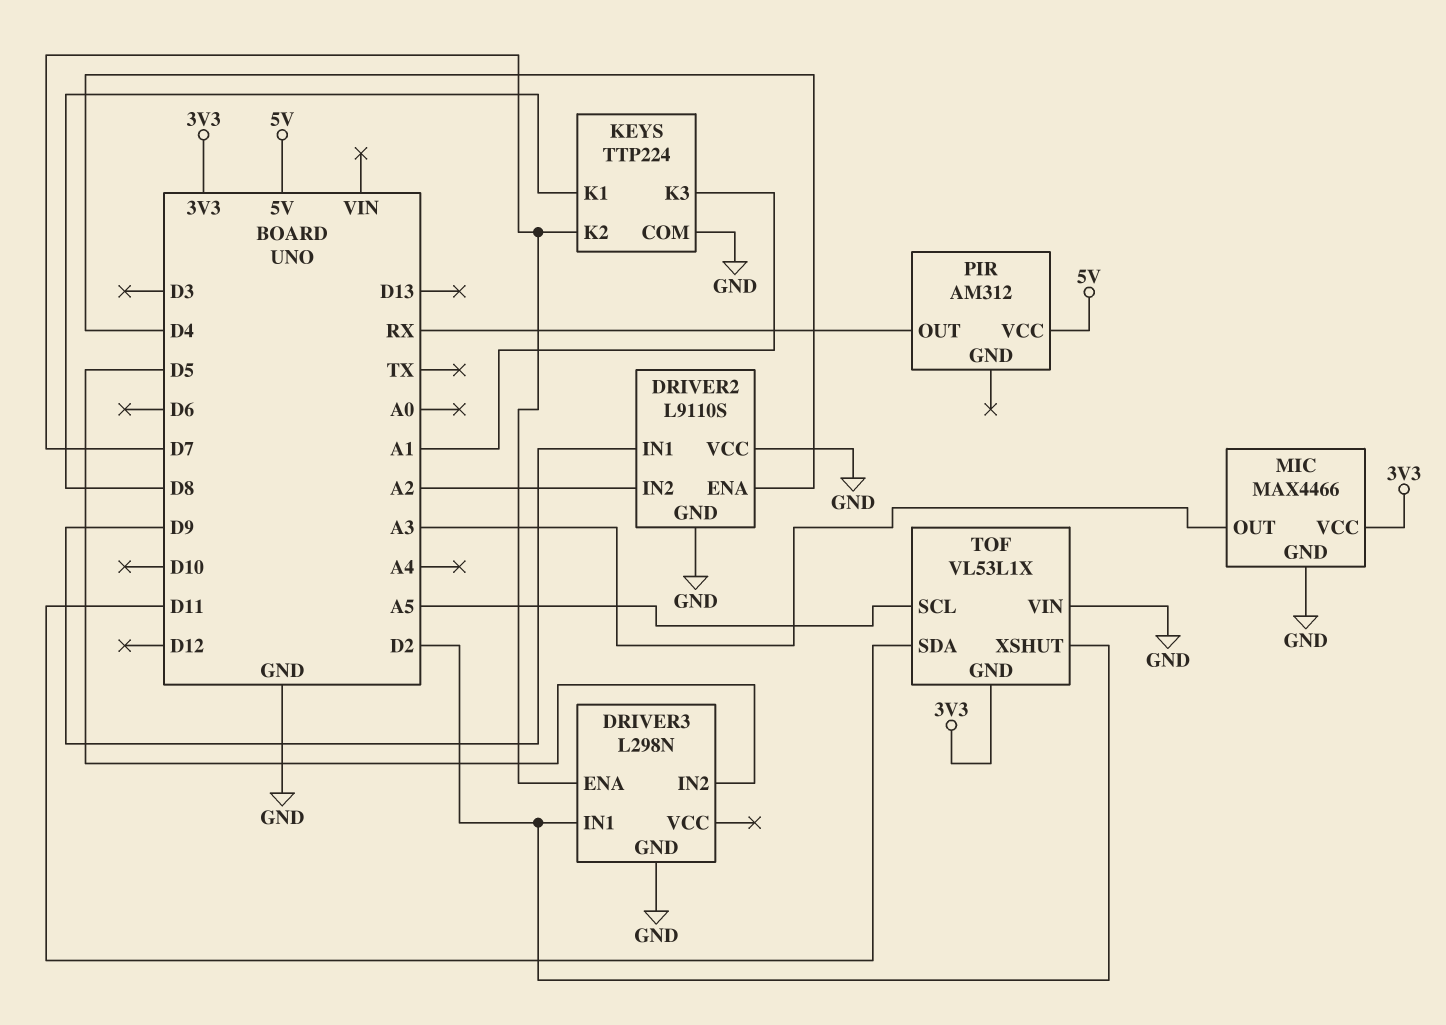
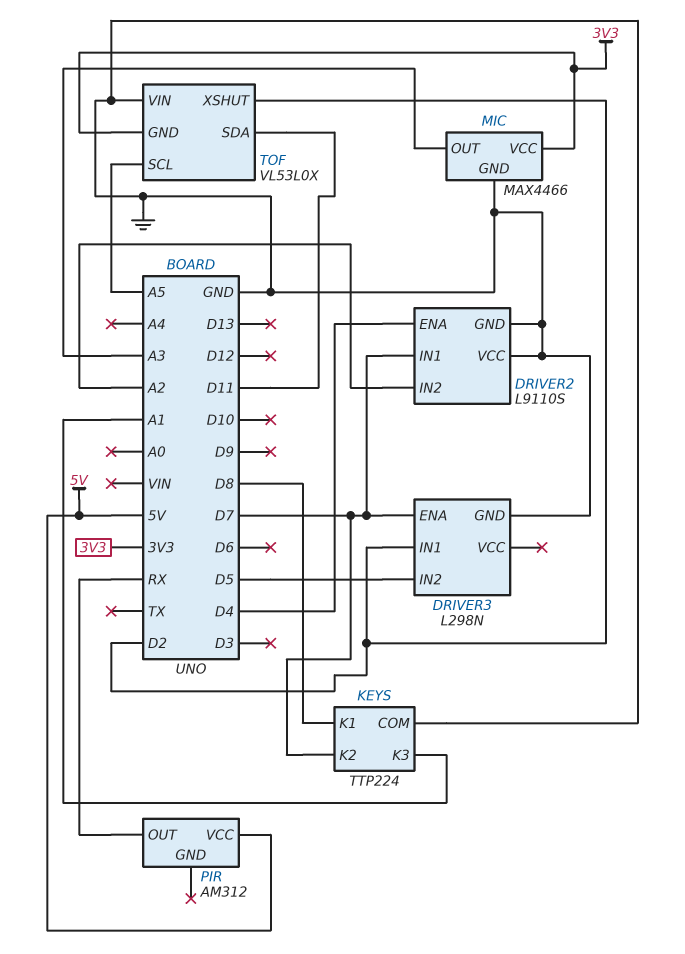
DRIVER2 pin IN1: D9 -> D7
TOF: VL53L1X -> VL53L0X

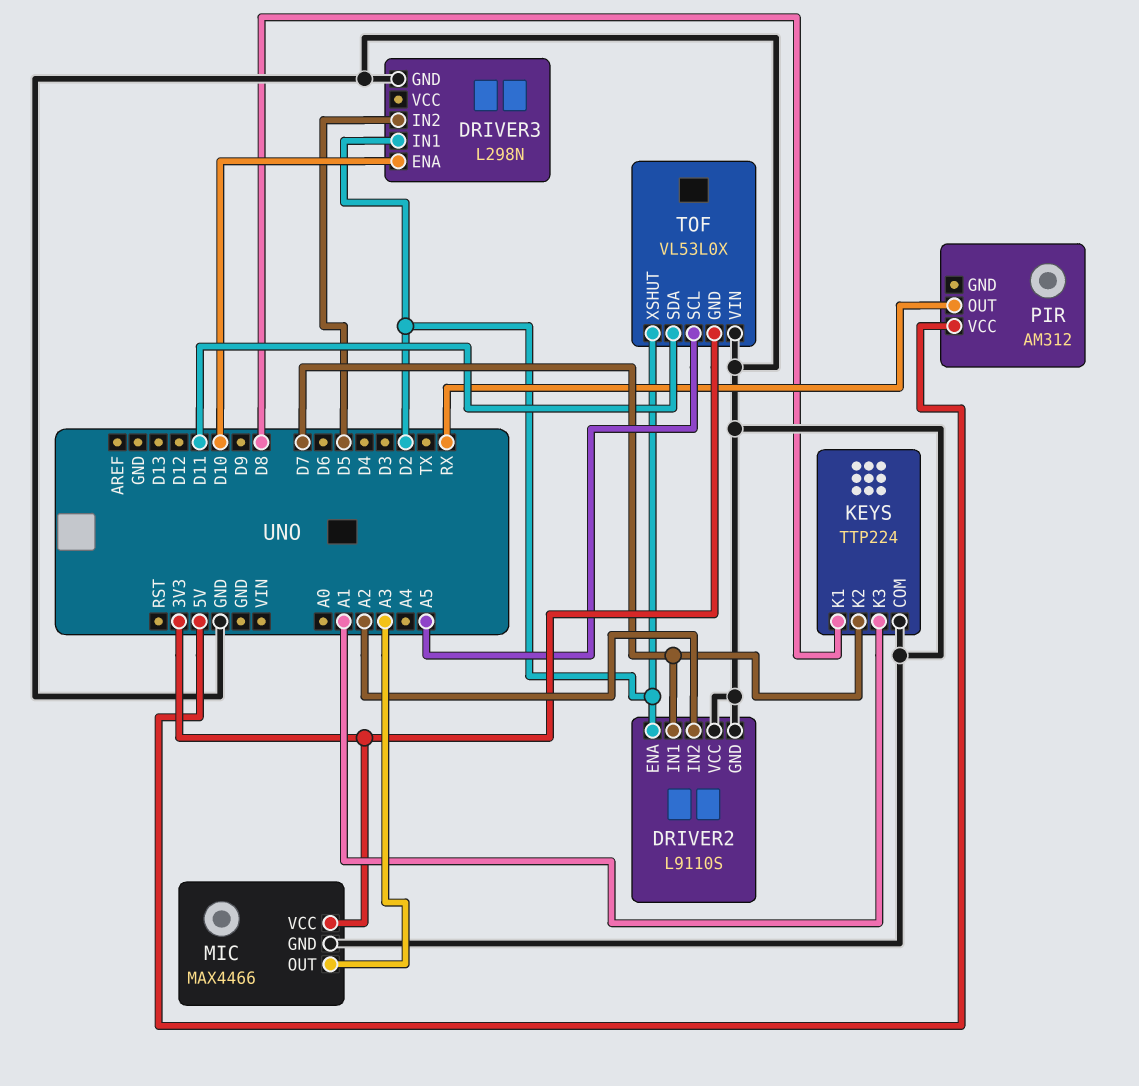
DRIVER2 pin ENA: D4 -> D2
DRIVER3 pin ENA: D7 -> D10

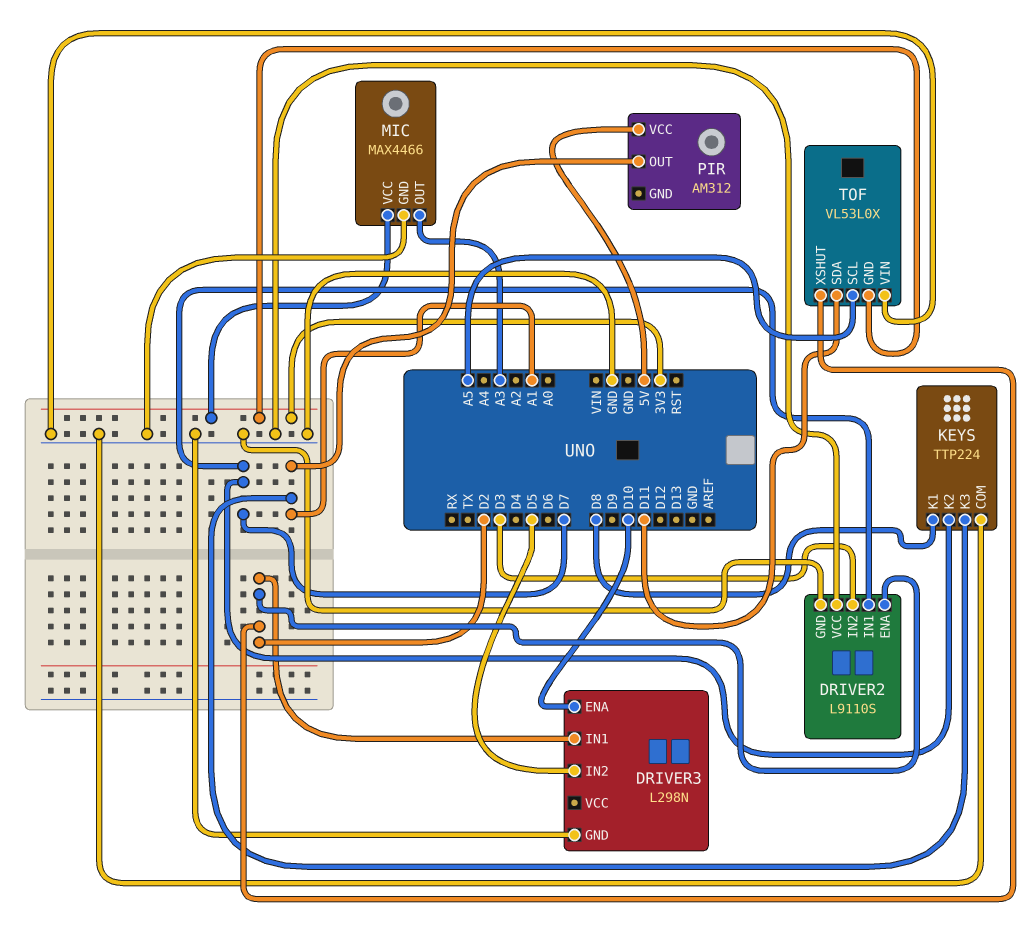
DRIVER2 pin IN2: A2 -> D3
PIR pin OUT: RX -> A1

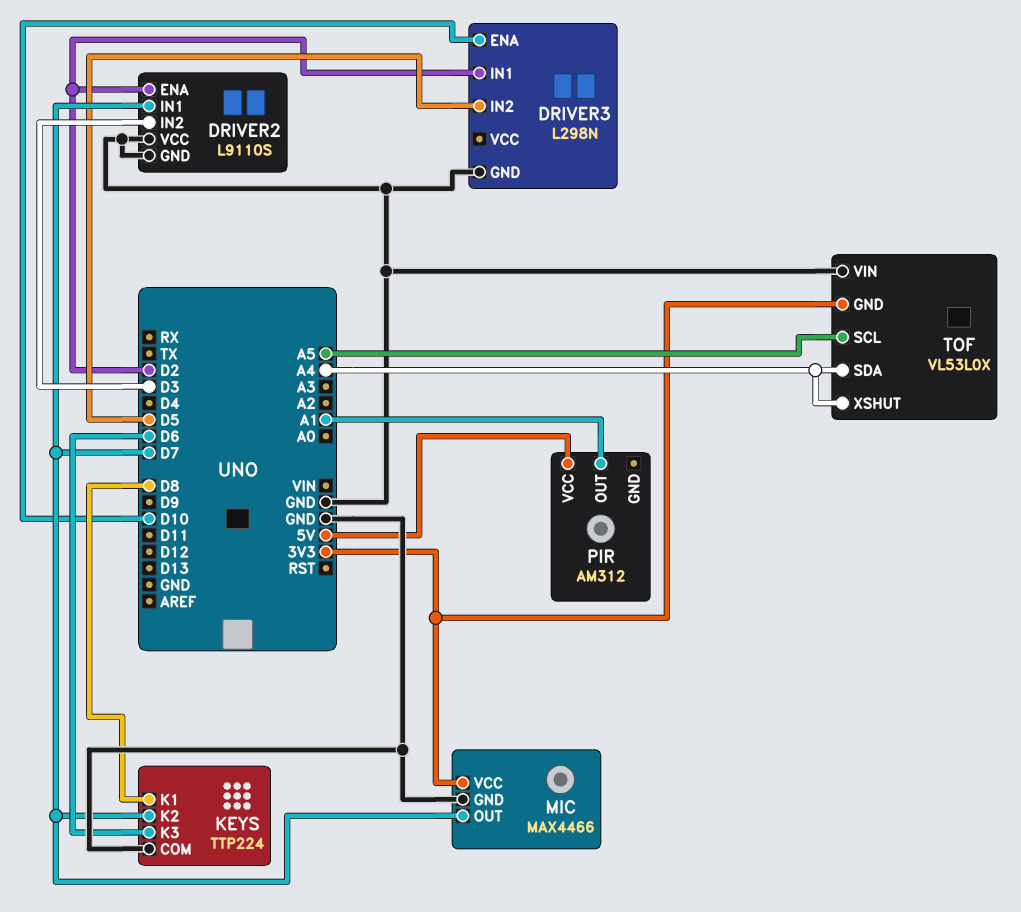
KEYS pin K3: A1 -> D6
MIC pin OUT: A3 -> D7
TOF pin SDA: D11 -> A4
TOF pin XSHUT: D2 -> A4

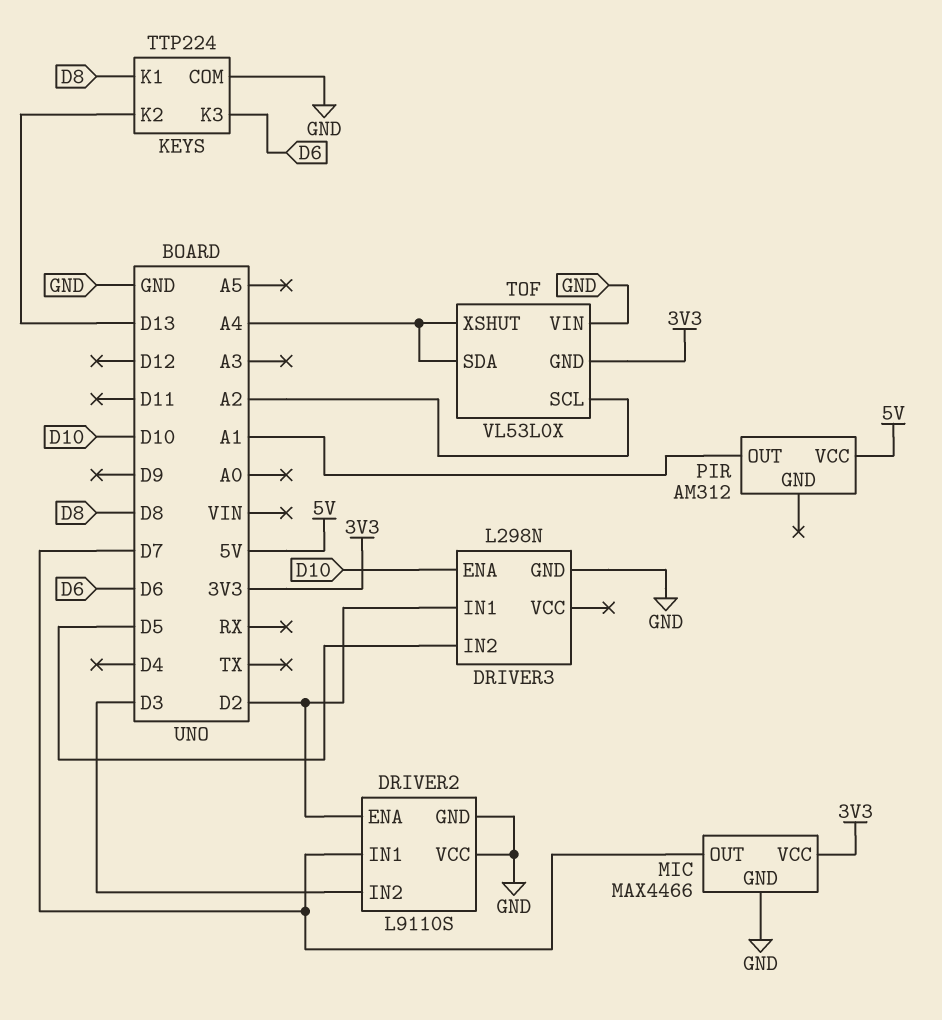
KEYS pin K2: D7 -> D13
TOF pin SCL: A5 -> A2

